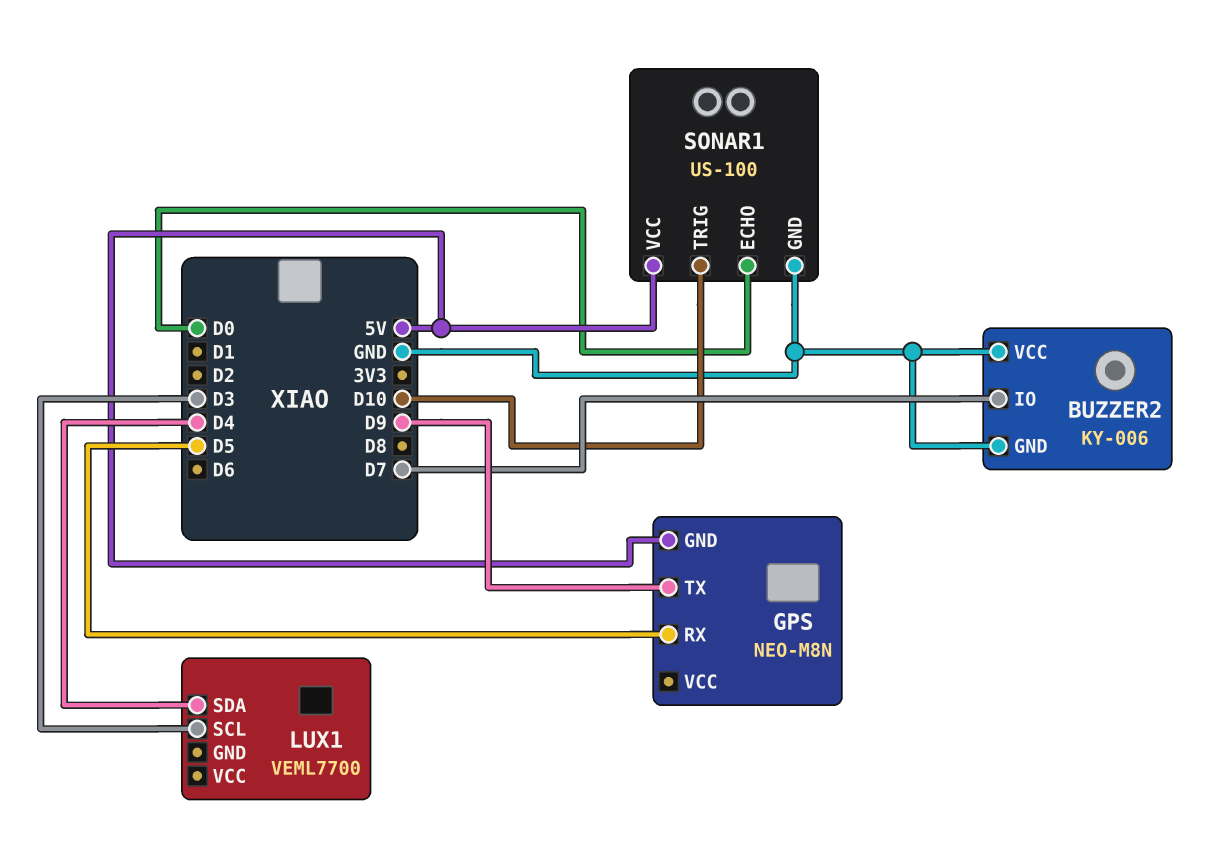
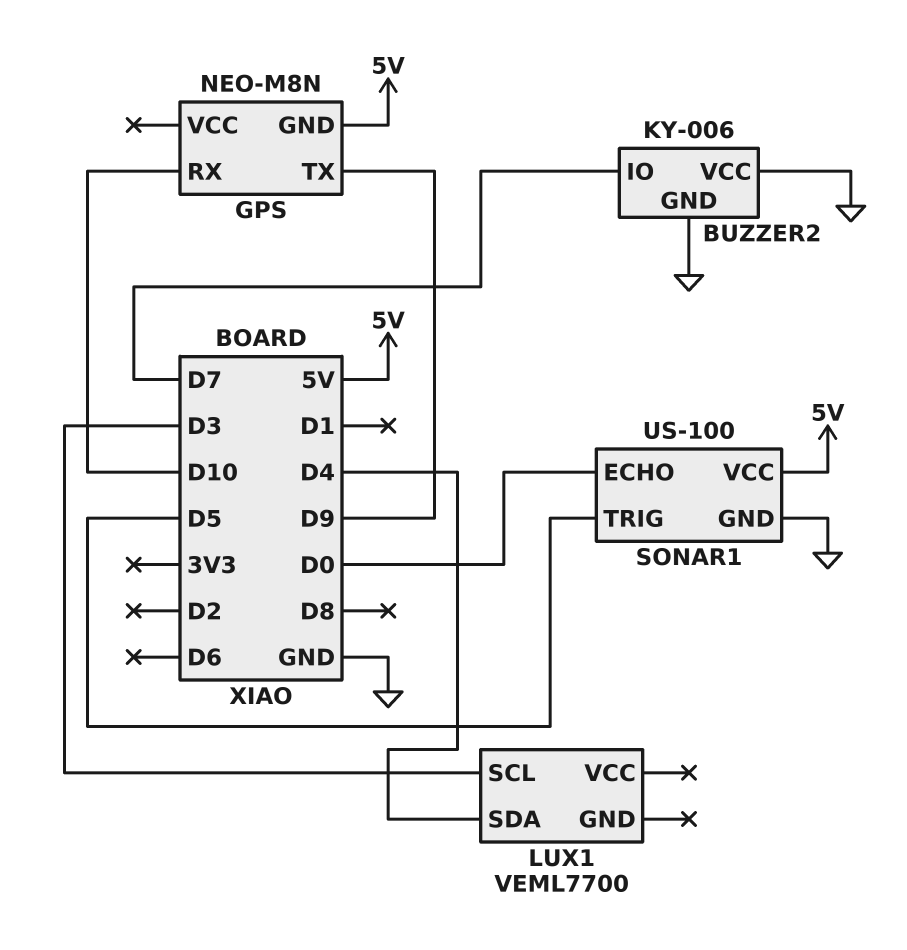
GPS pin RX: D5 -> D10
SONAR1 pin TRIG: D10 -> D5

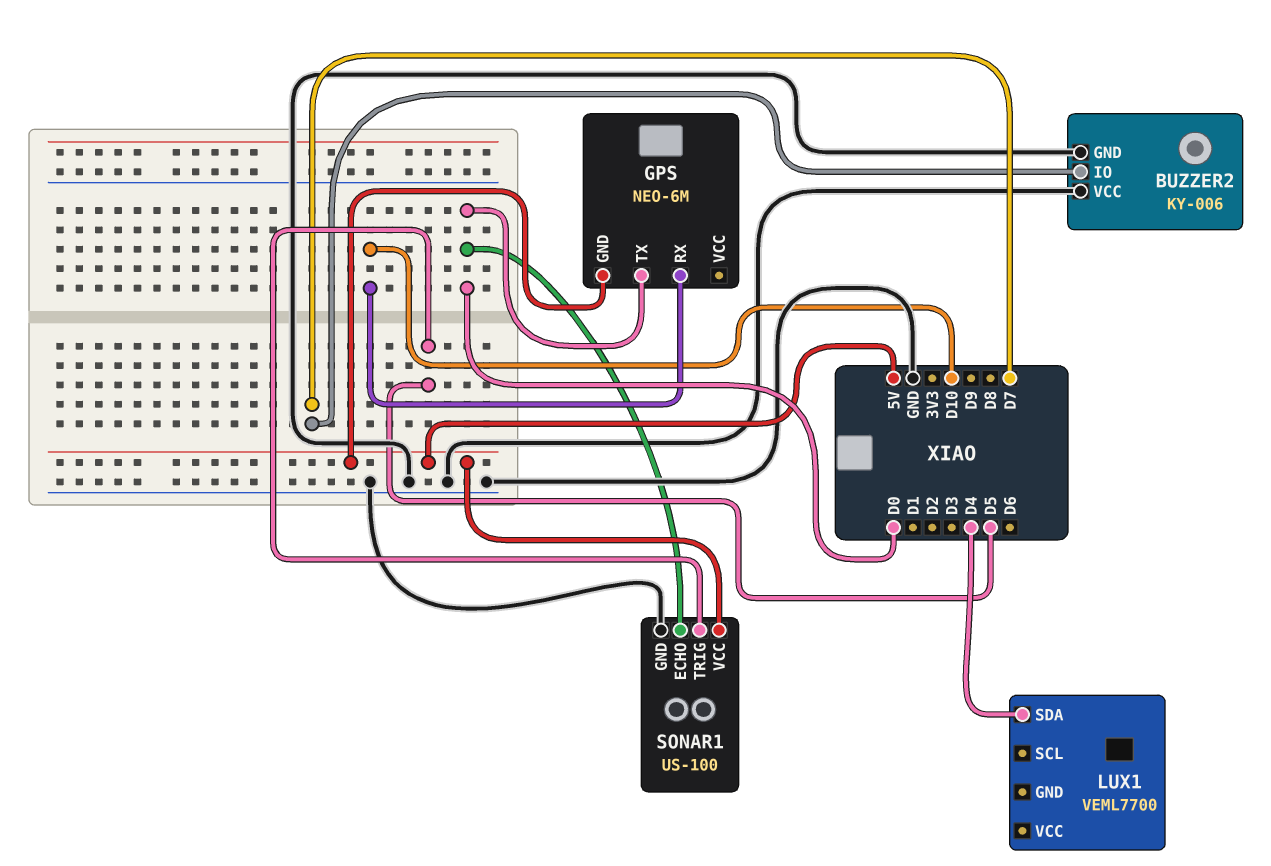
GPS: NEO-M8N -> NEO-6M
GPS pin TX: D9 -> D0
LUX1 pin SCL: D3 -> none

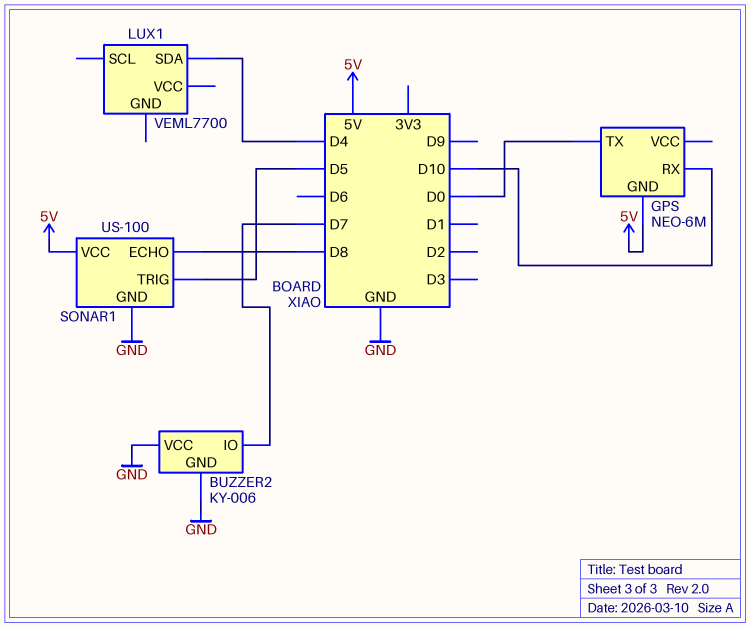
SONAR1 pin ECHO: D0 -> D8

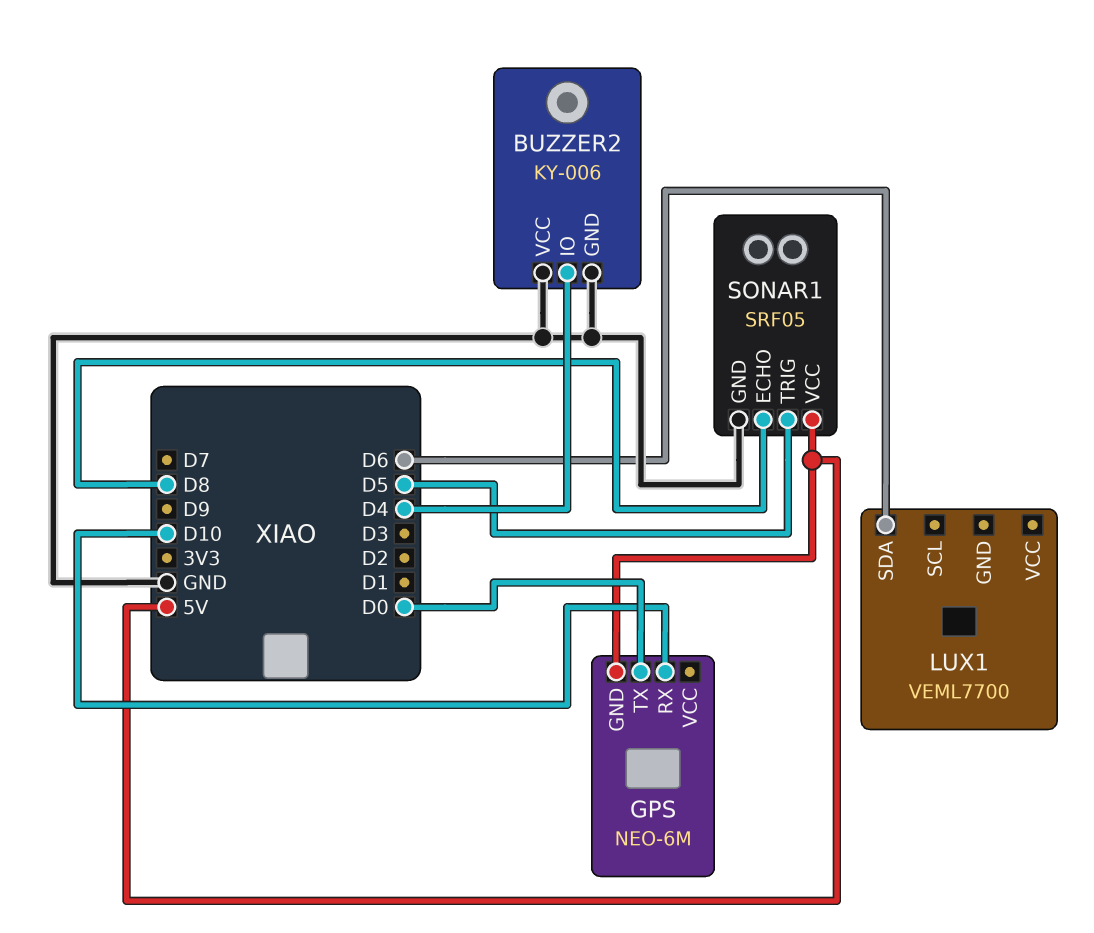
BUZZER2 pin IO: D7 -> D4
LUX1 pin SDA: D4 -> D6
SONAR1: US-100 -> SRF05

